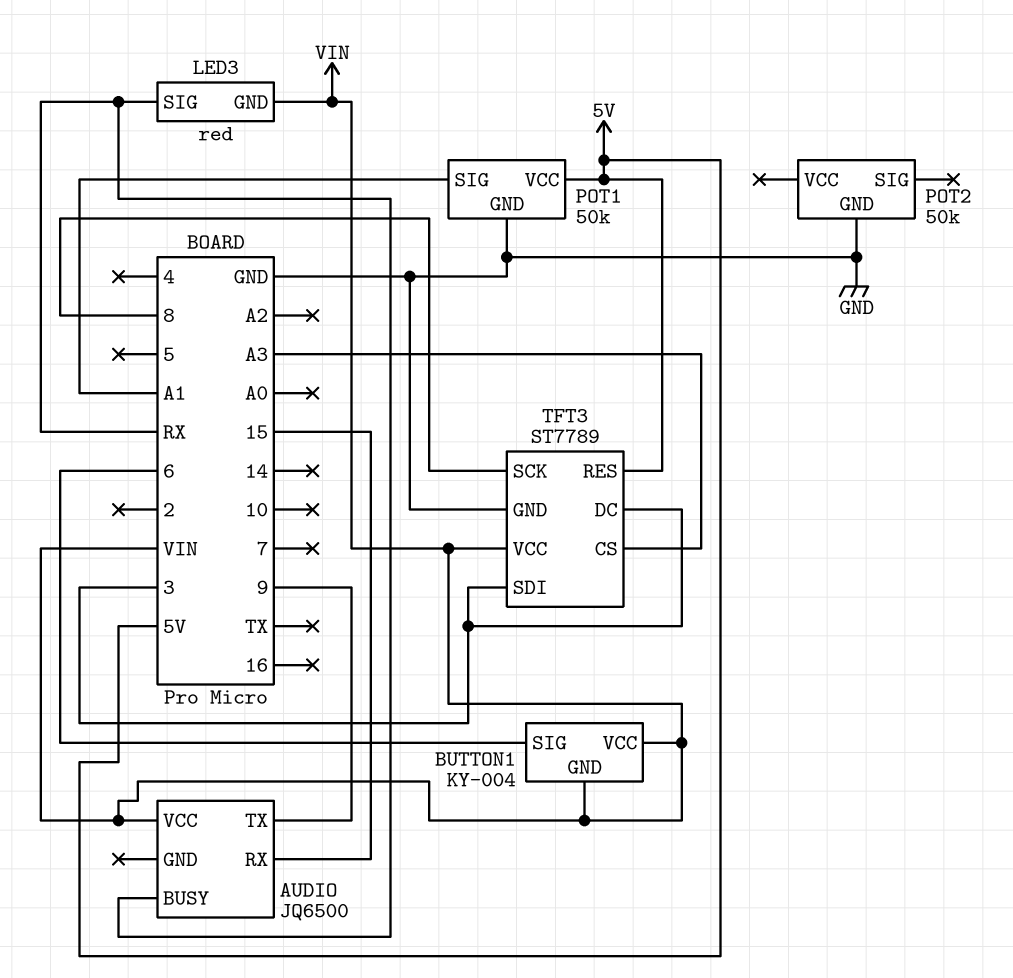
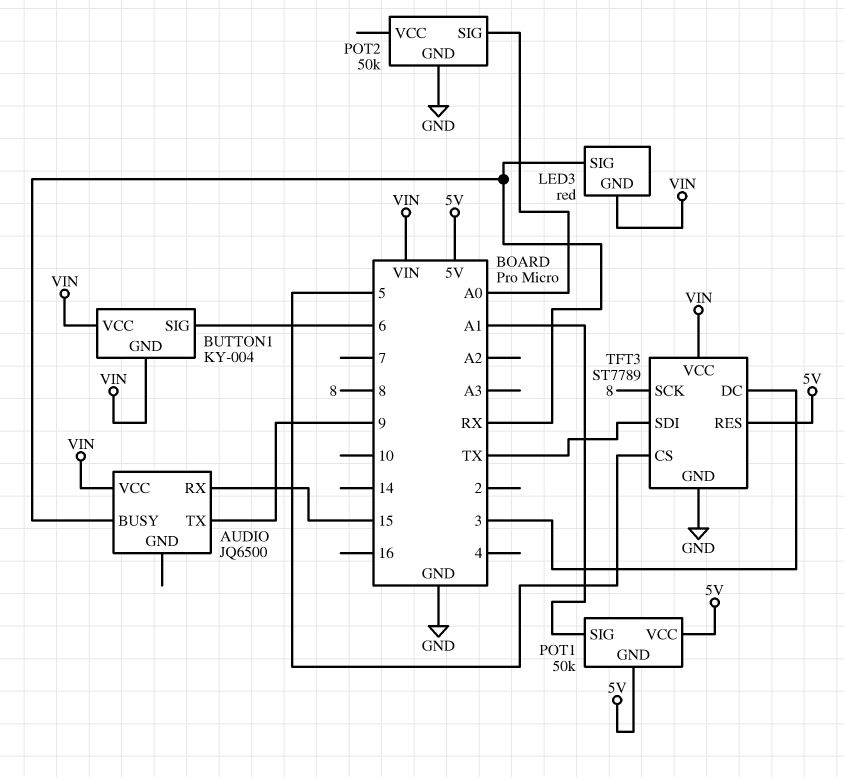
POT1 pin GND: GND -> 5V
POT2 pin SIG: none -> A0
TFT3 pin CS: A3 -> 5
TFT3 pin SDI: 3 -> TX

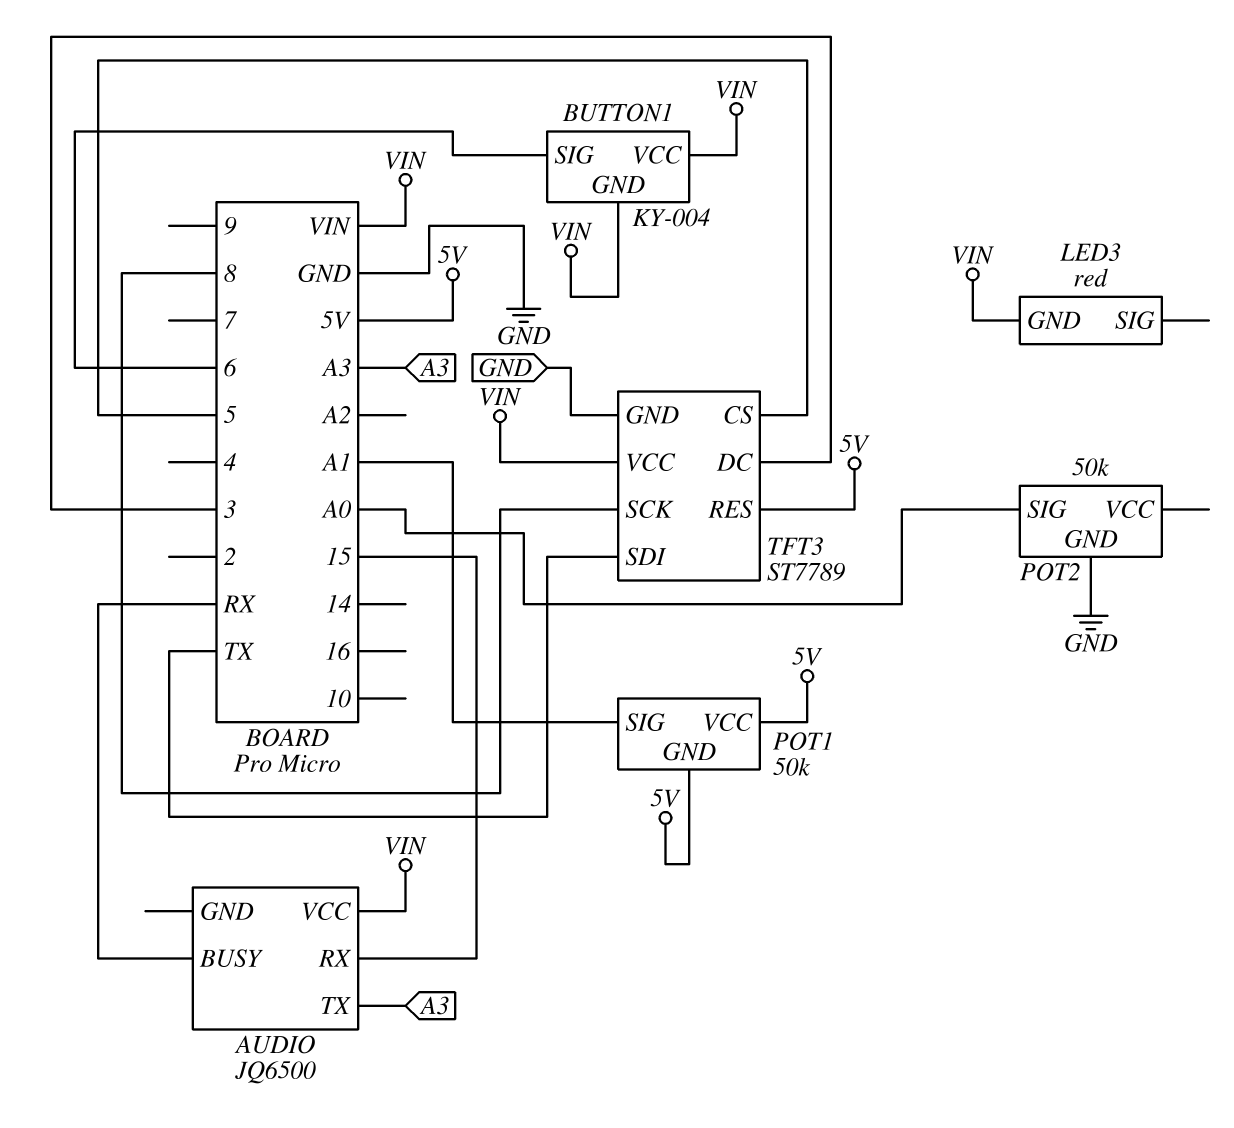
AUDIO pin TX: 9 -> A3
LED3 pin SIG: RX -> none

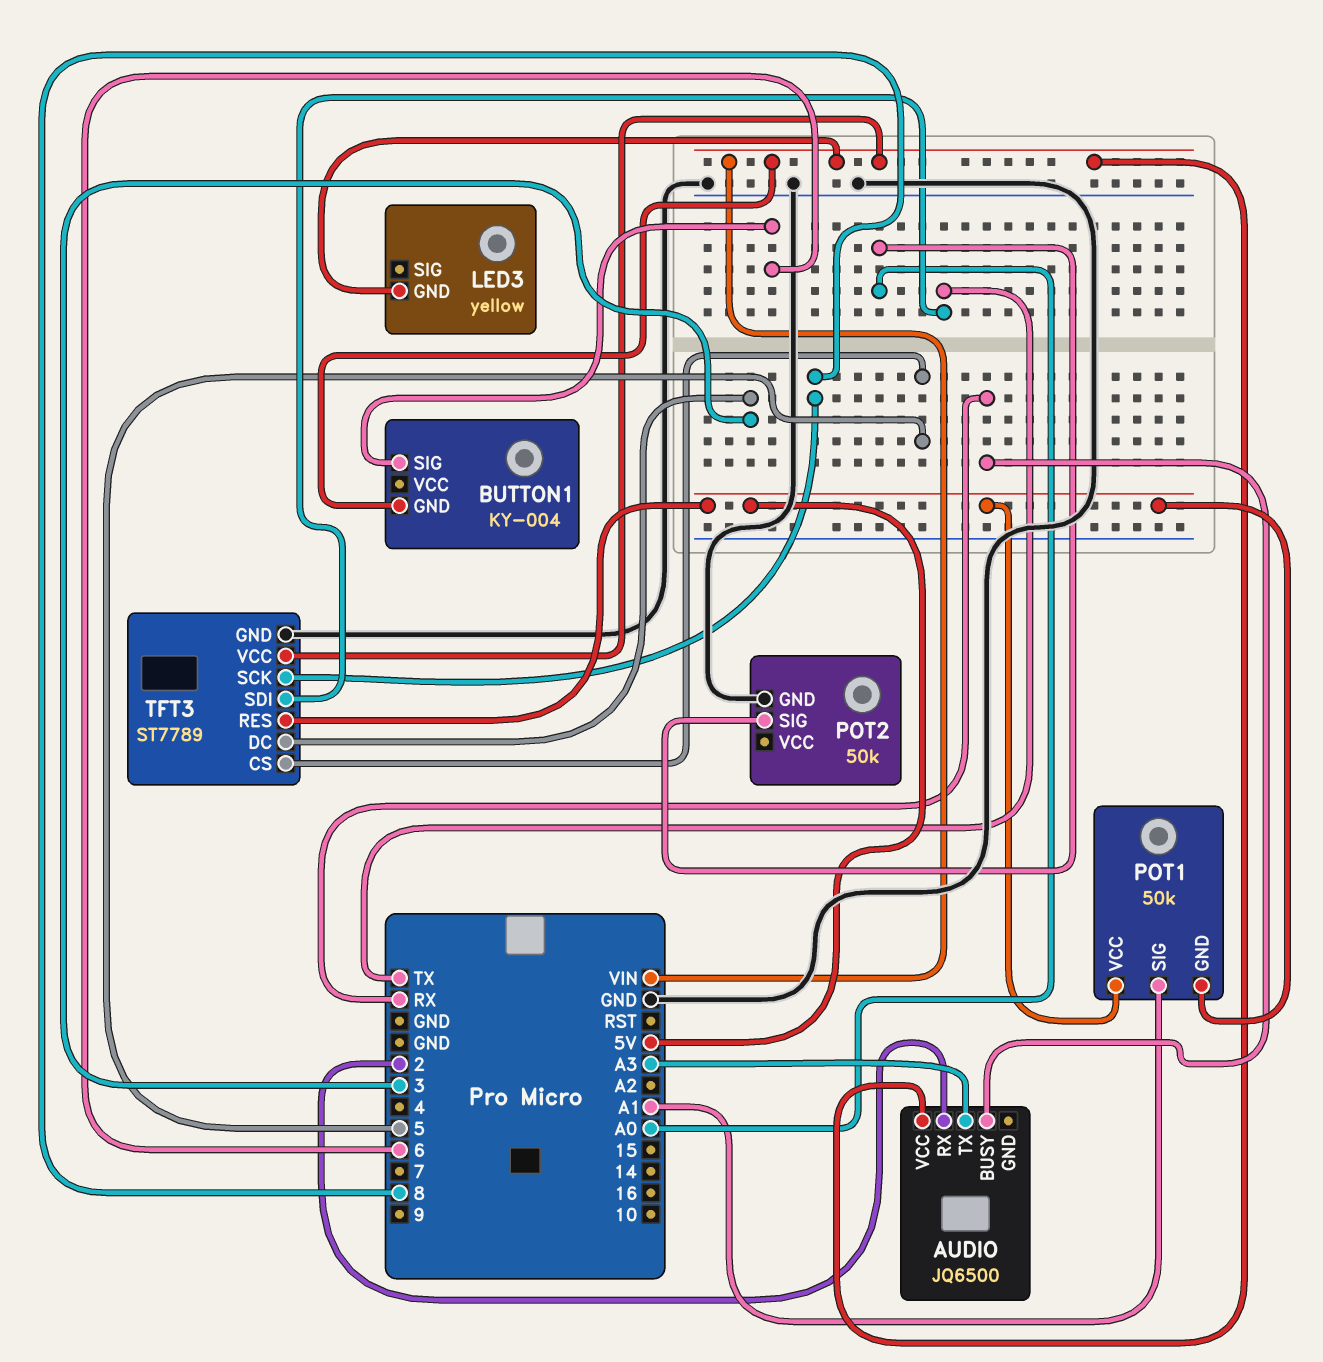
AUDIO pin RX: 15 -> 2
BUTTON1 pin VCC: VIN -> none
LED3: red -> yellow

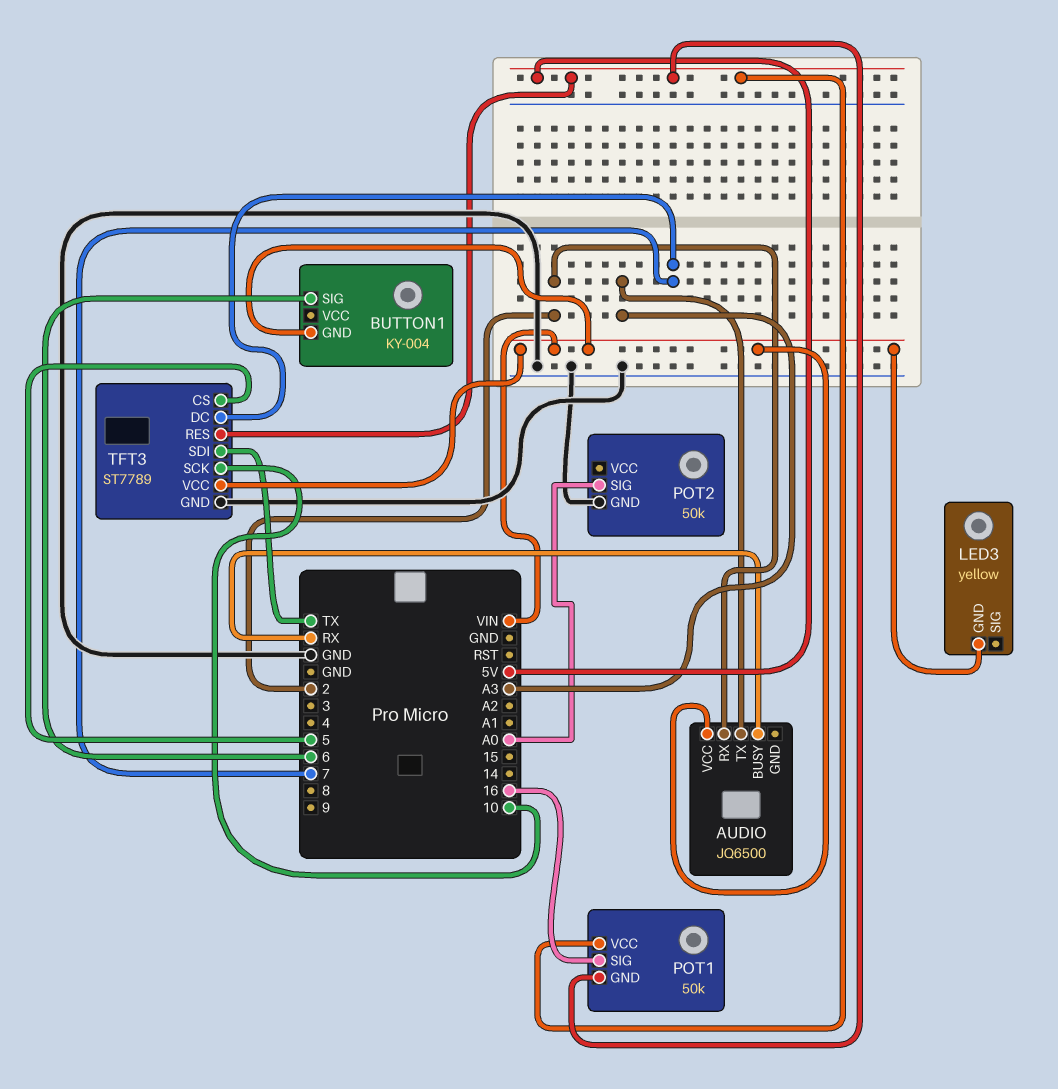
POT1 pin SIG: A1 -> 16
TFT3 pin DC: 3 -> 7
TFT3 pin SCK: 8 -> 10

